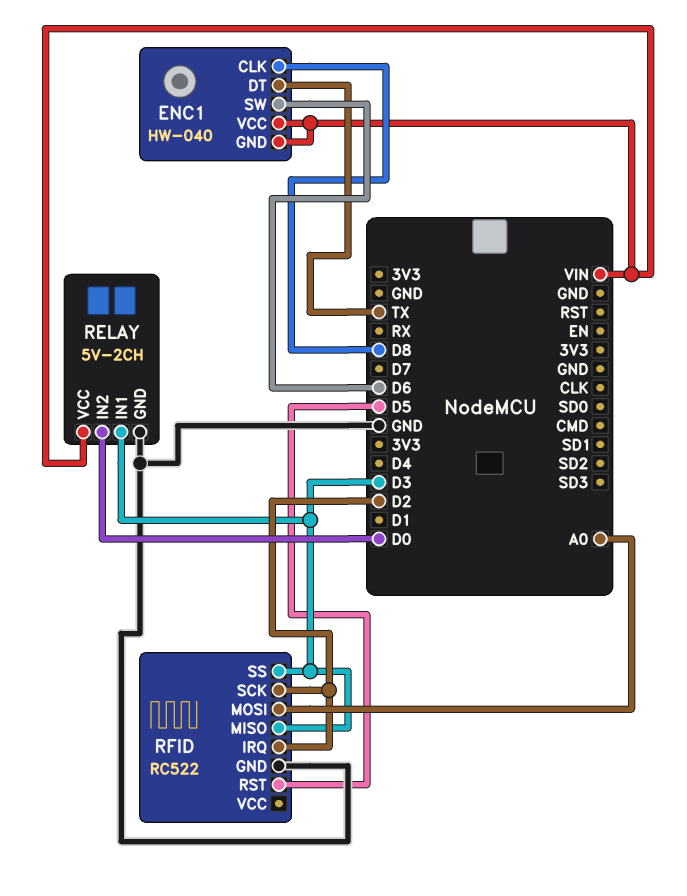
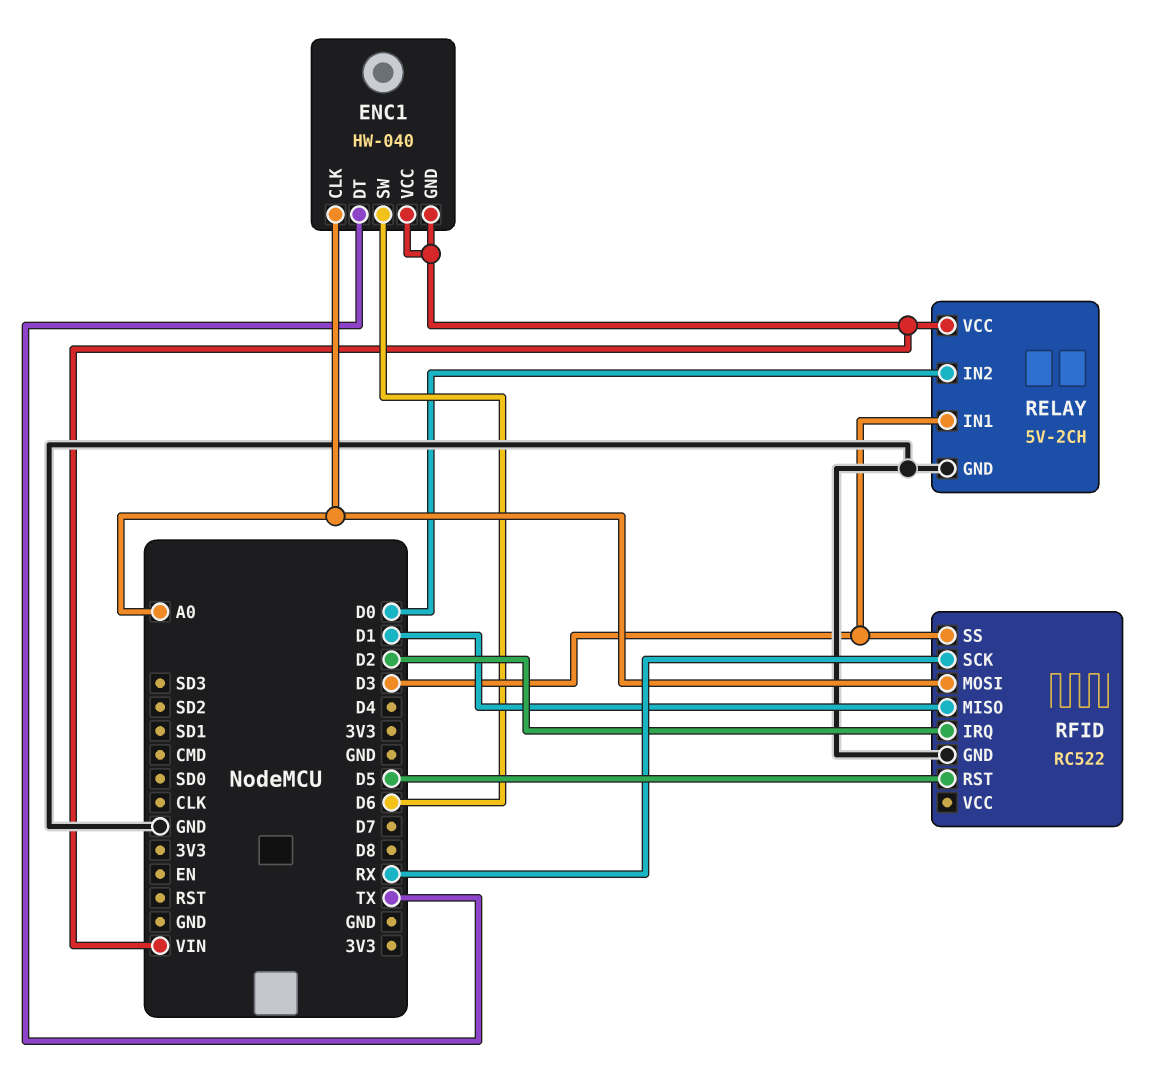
ENC1 pin CLK: D8 -> A0
RFID pin MISO: D3 -> D1
RFID pin SCK: D2 -> RX

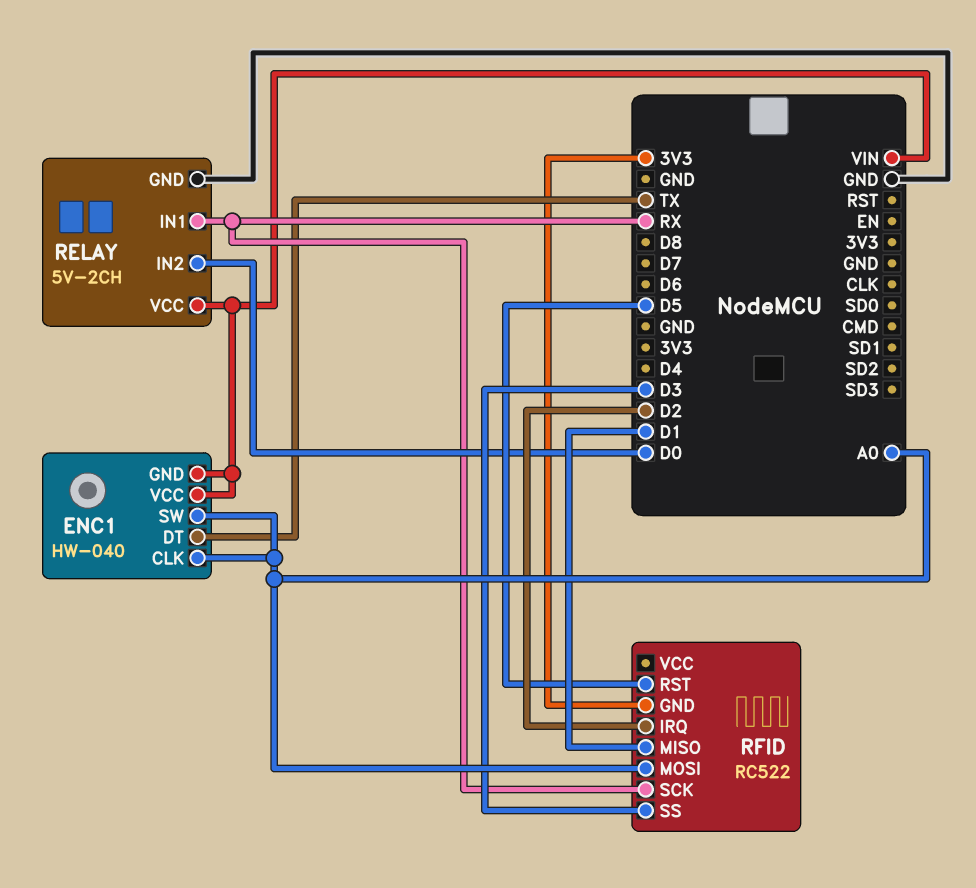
ENC1 pin SW: D6 -> A0
RELAY pin IN1: D3 -> RX
RFID pin GND: GND -> 3V3

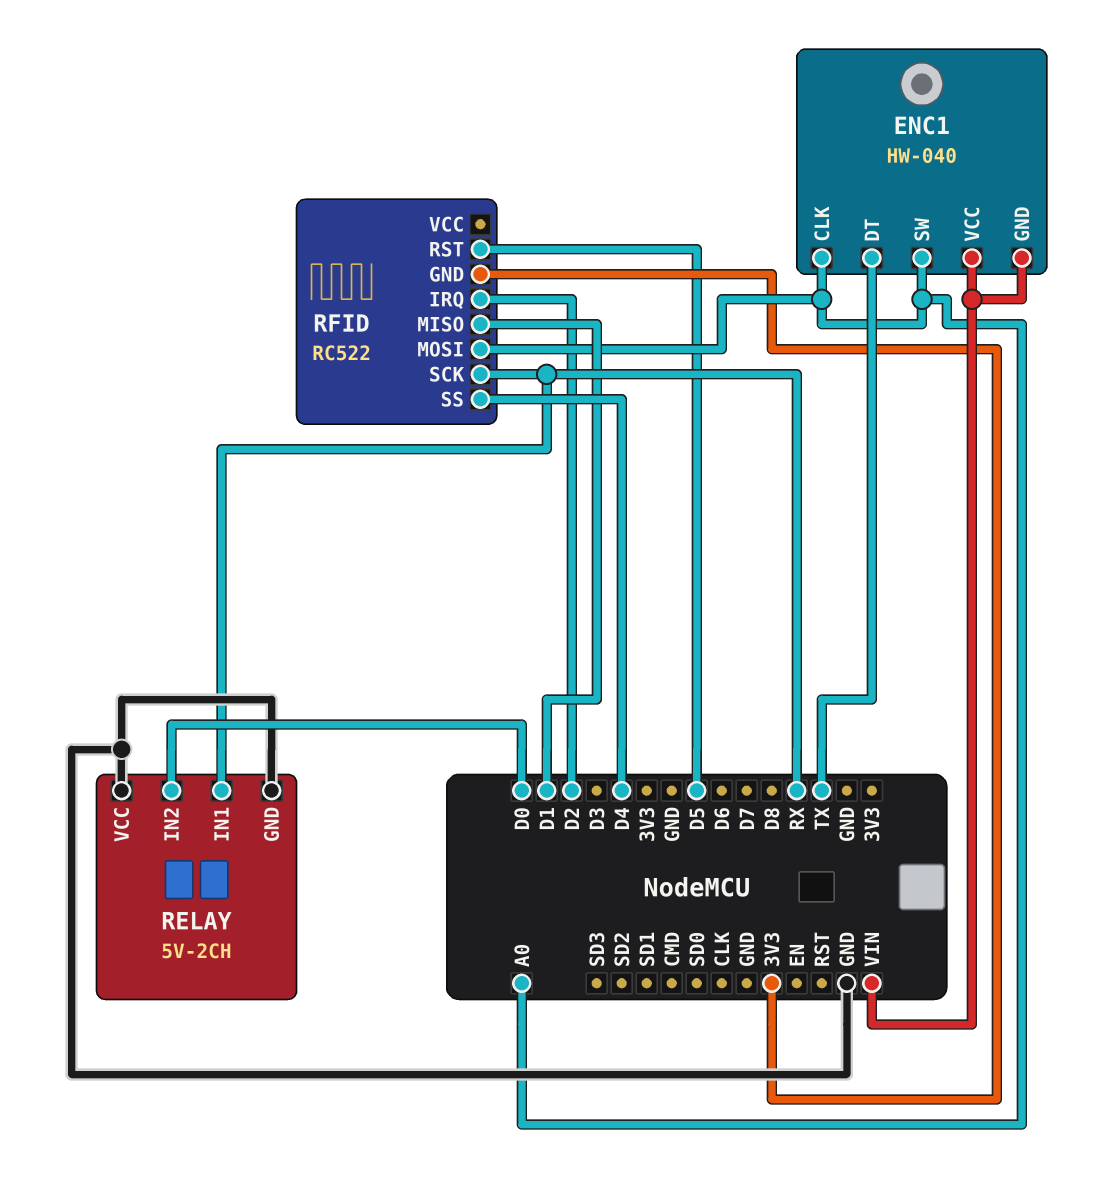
RELAY pin VCC: VIN -> GND
RFID pin SS: D3 -> D4

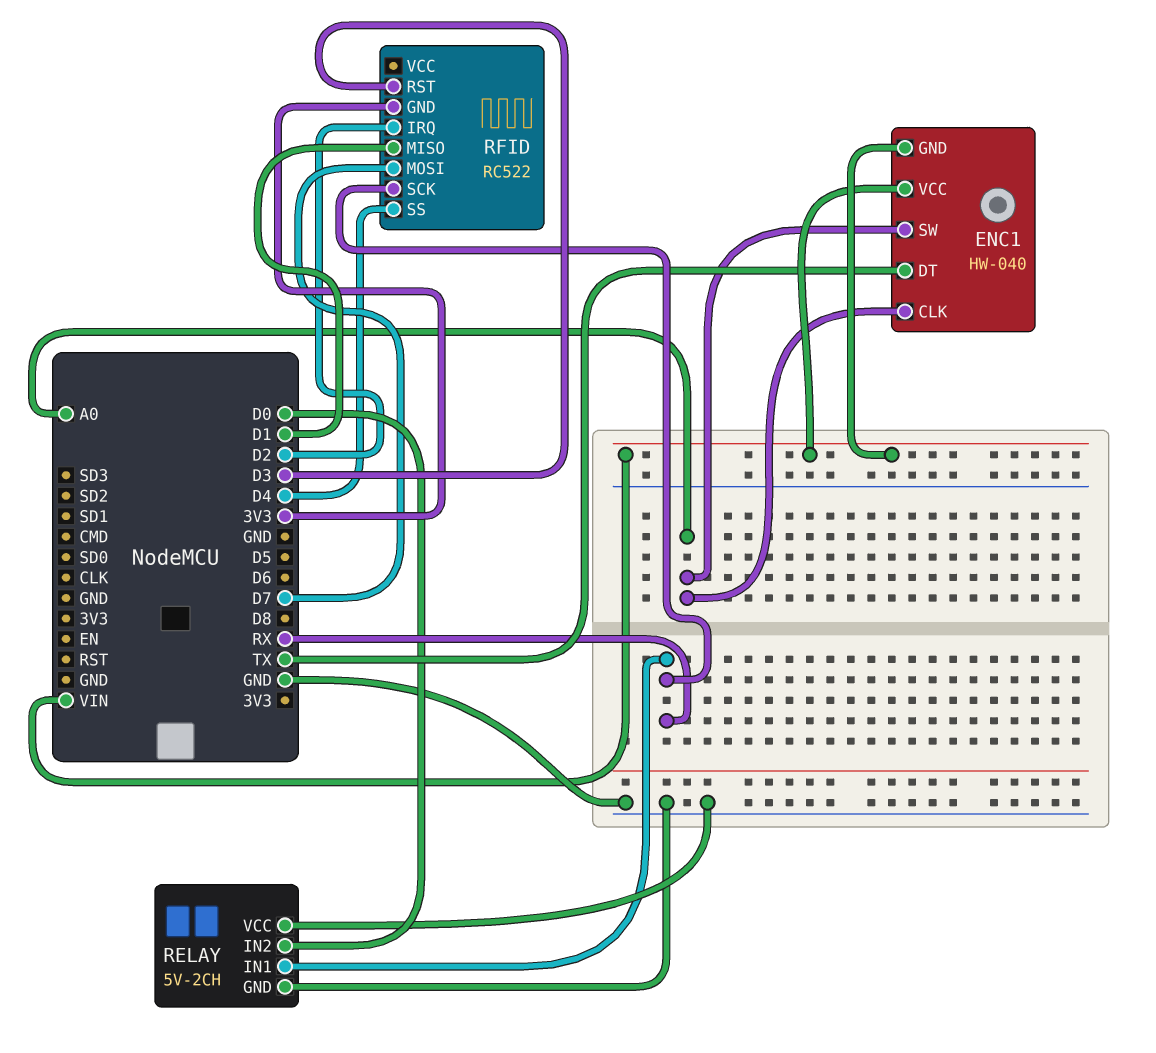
RFID pin MOSI: A0 -> D7
RFID pin RST: D5 -> D3

